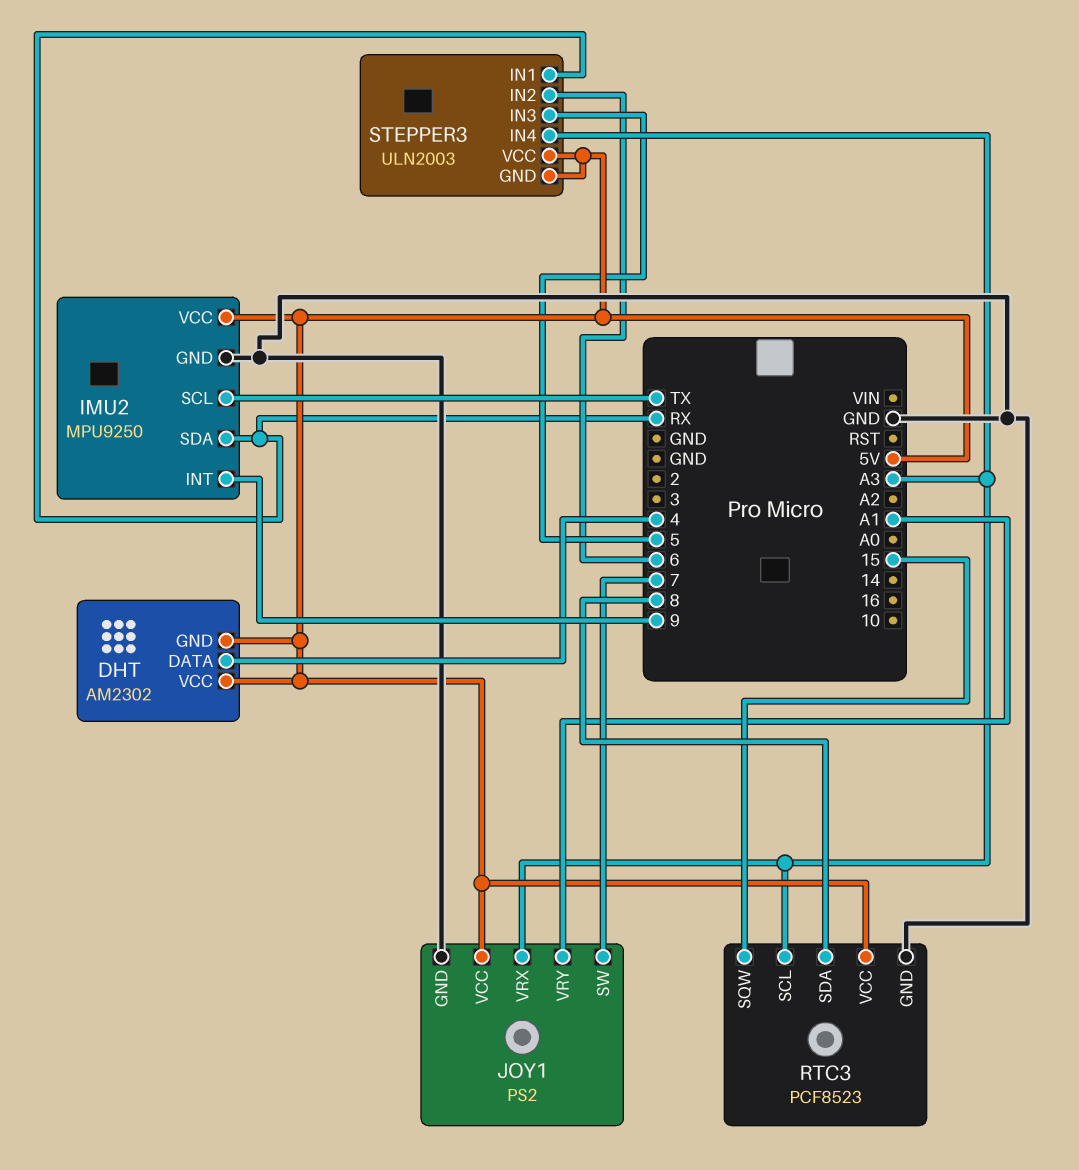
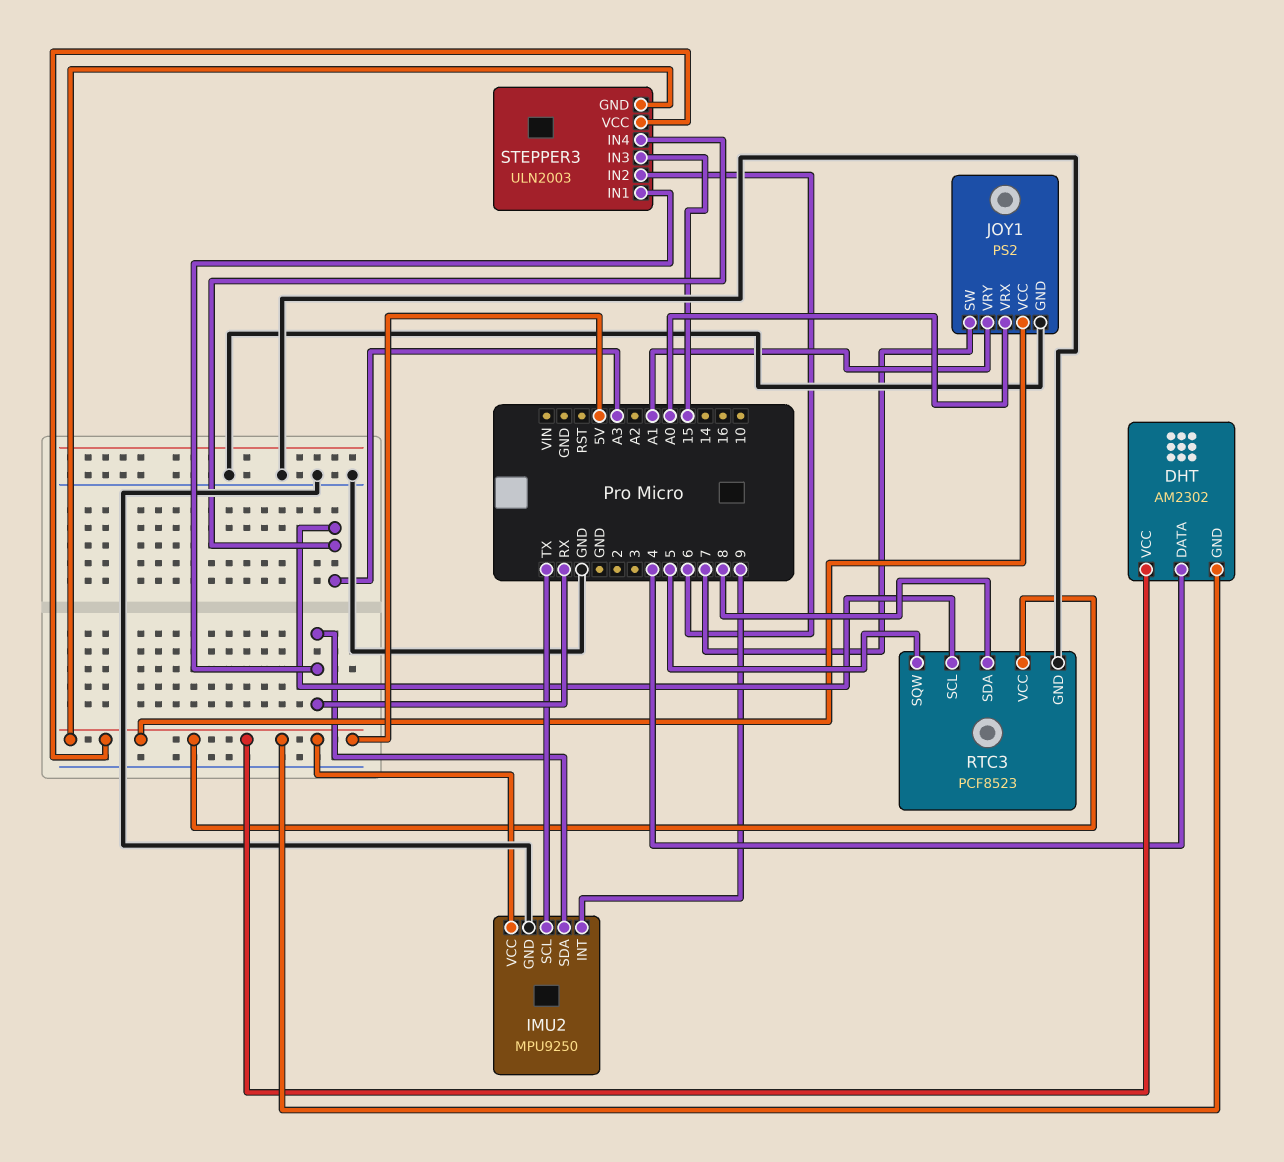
JOY1 pin VRX: A3 -> A0
RTC3 pin SQW: 15 -> 5
STEPPER3 pin IN3: 5 -> 15

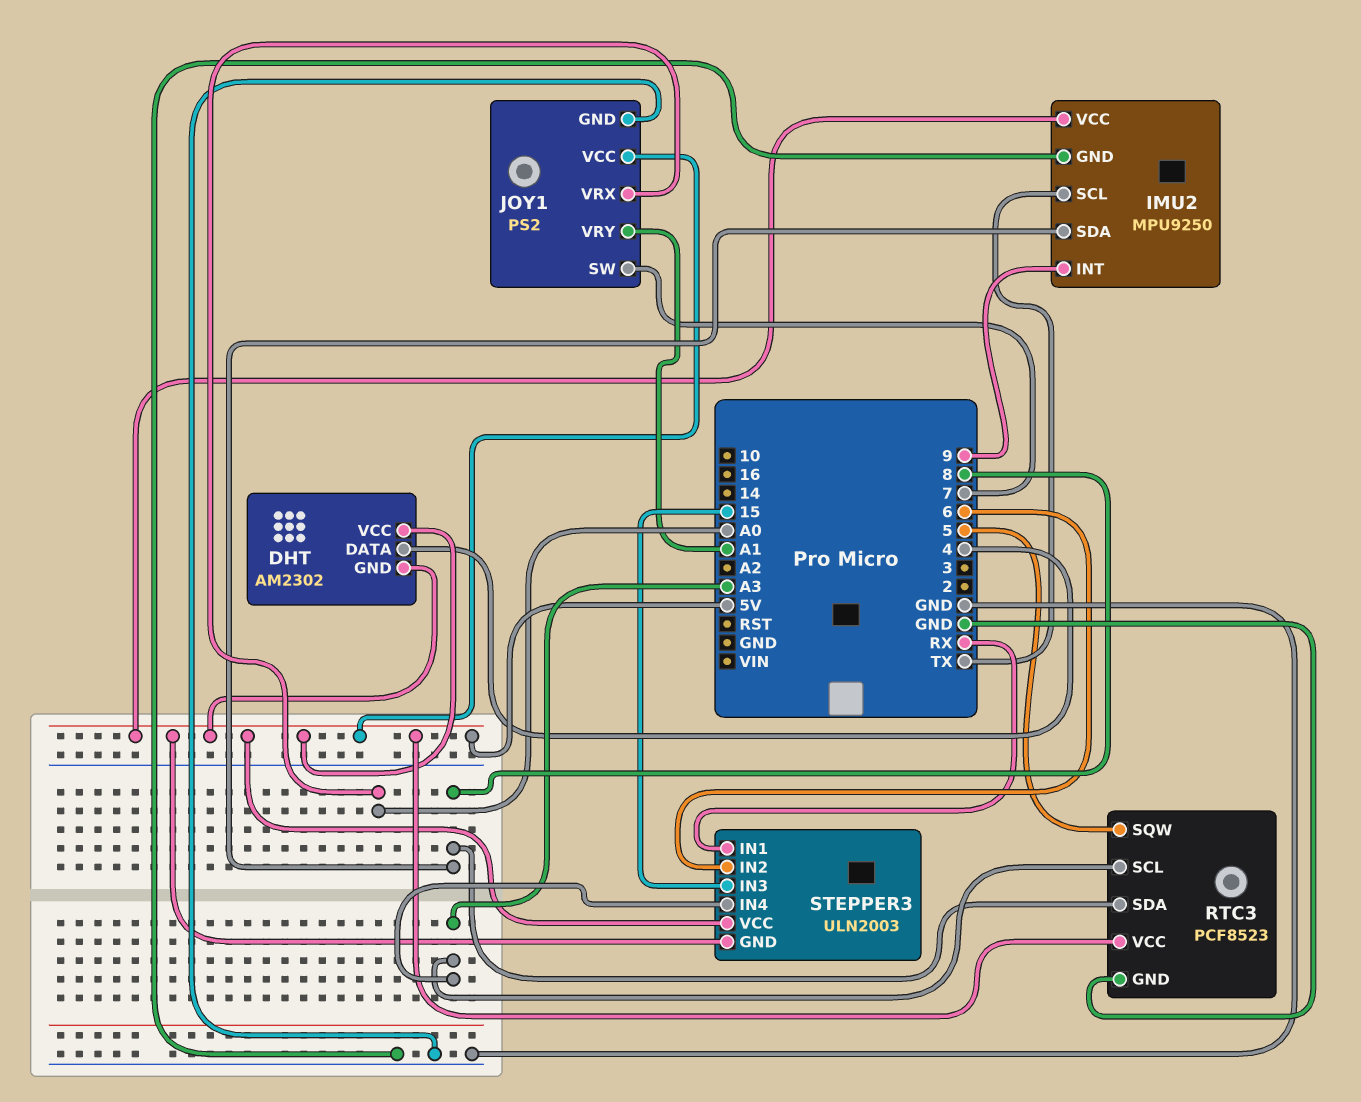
IMU2 pin SDA: RX -> 8

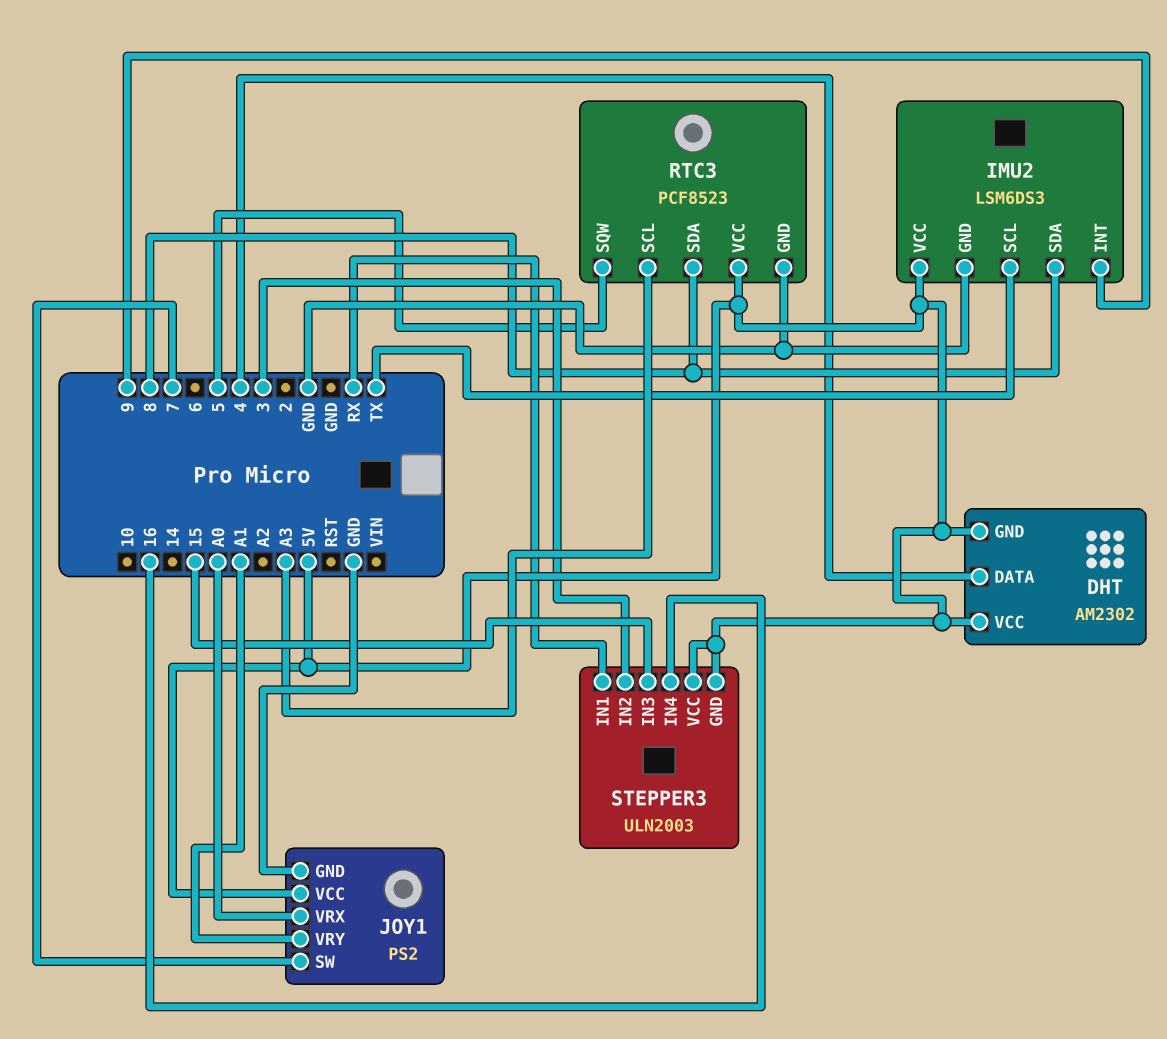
IMU2: MPU9250 -> LSM6DS3
STEPPER3 pin IN2: 6 -> 3
STEPPER3 pin IN4: A3 -> 16

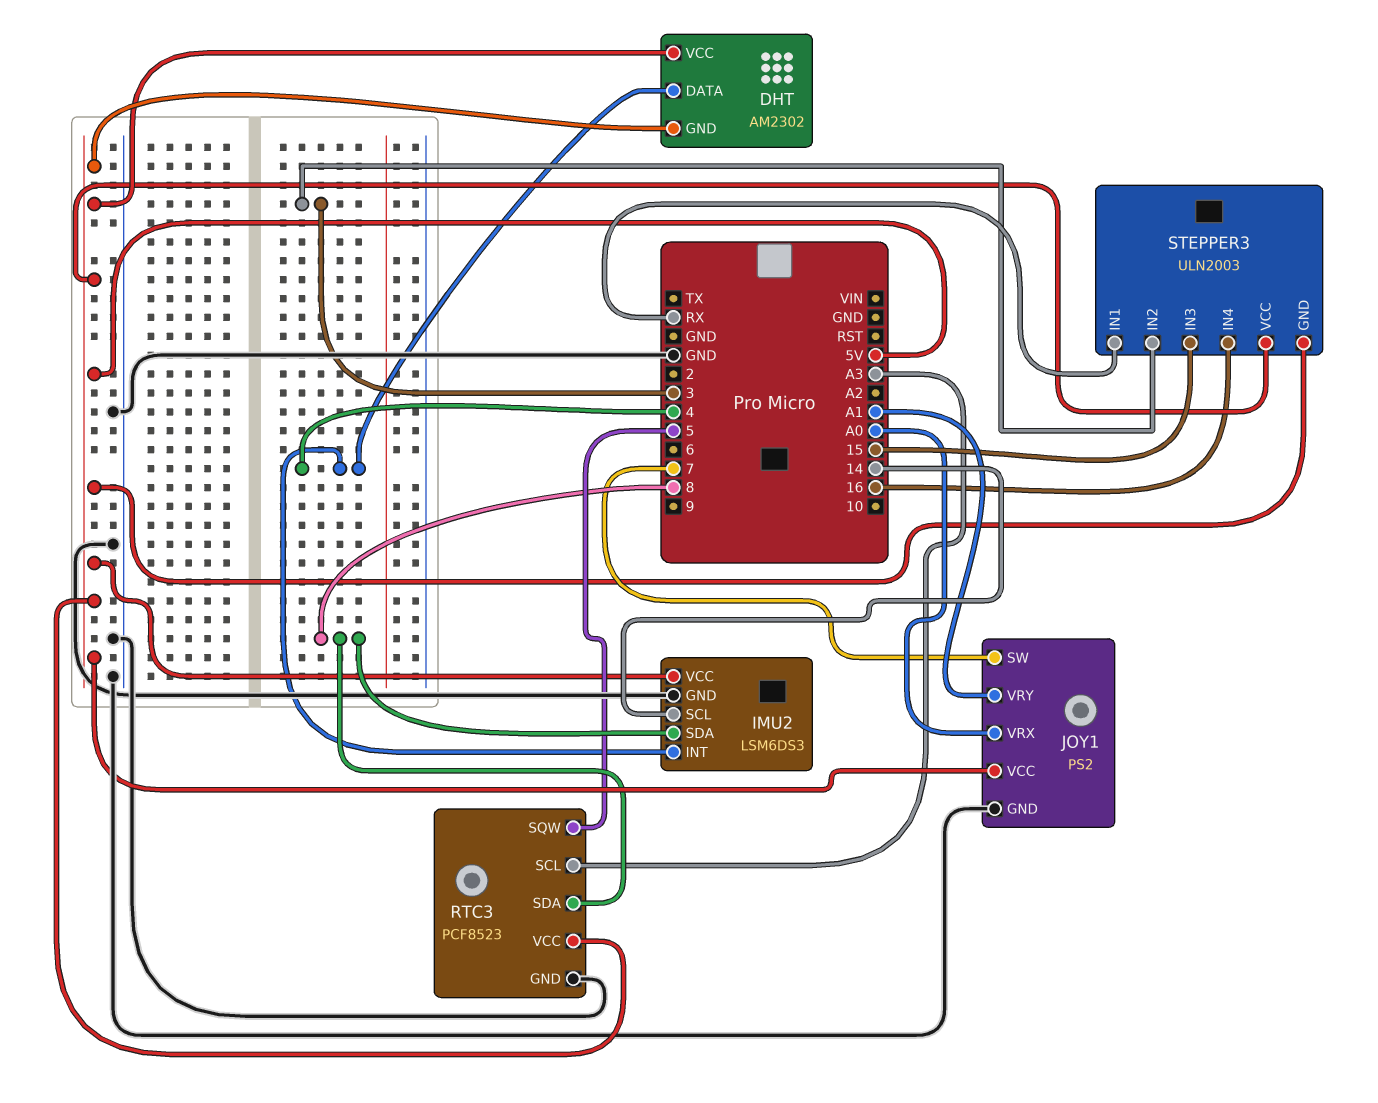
IMU2 pin INT: 9 -> 4
IMU2 pin SCL: TX -> 14

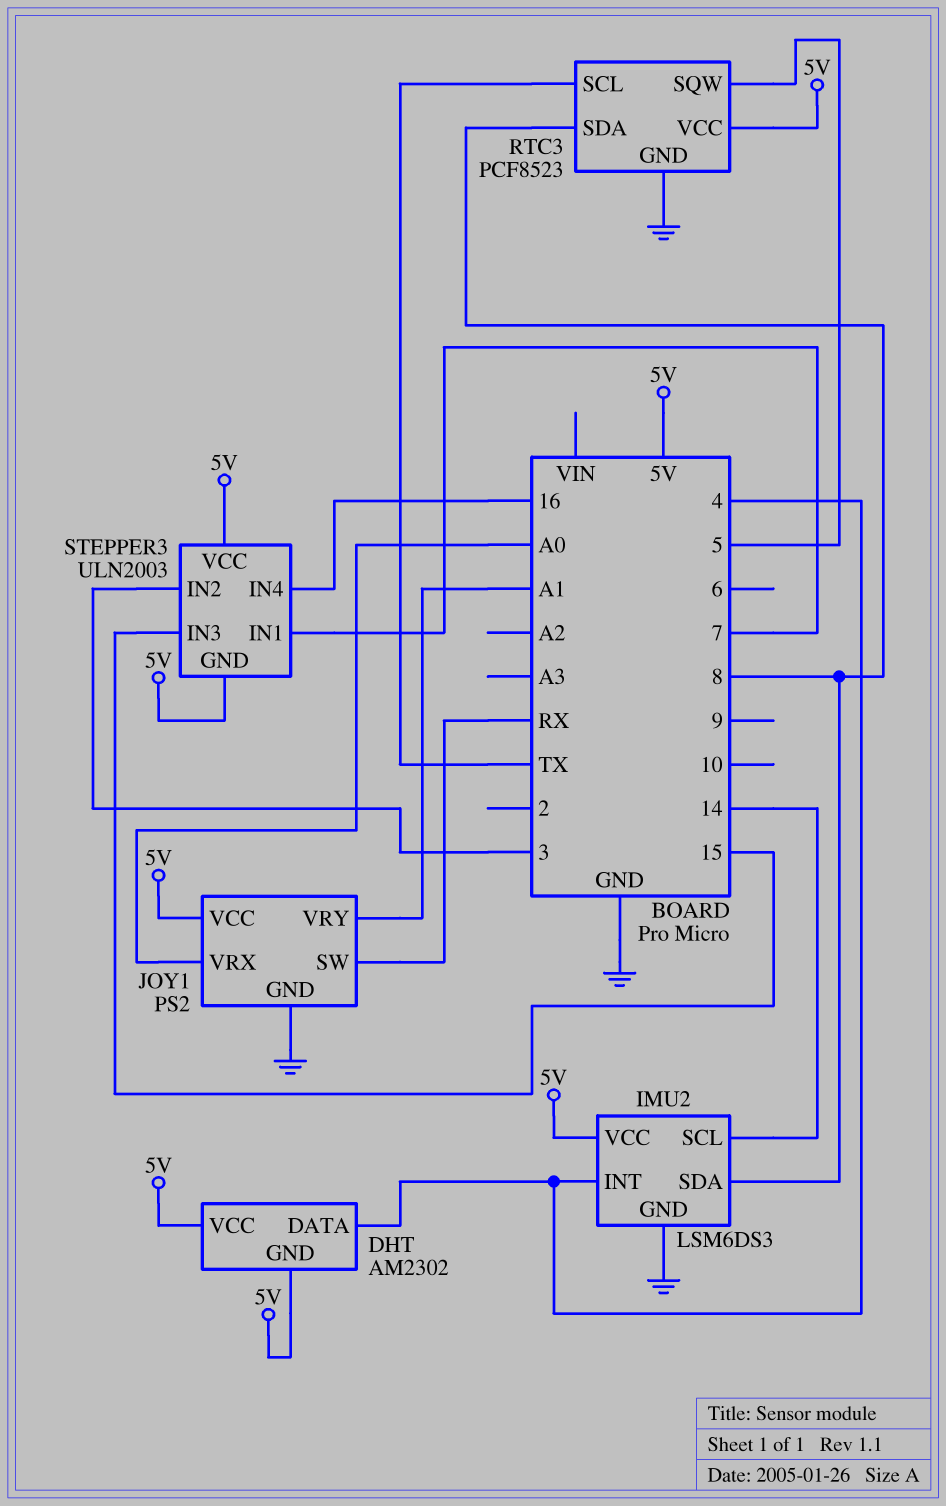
JOY1 pin SW: 7 -> RX
RTC3 pin SCL: A3 -> TX
STEPPER3 pin IN1: RX -> 7

